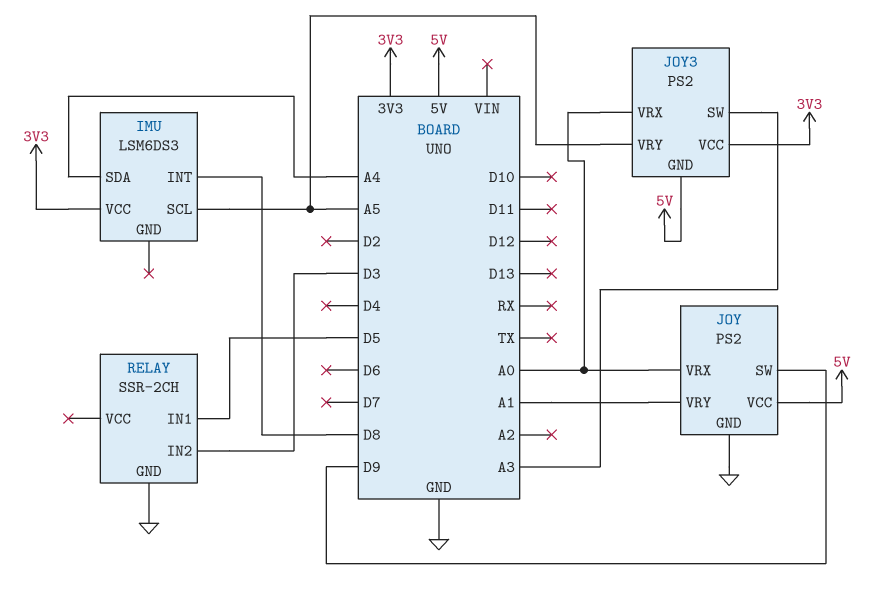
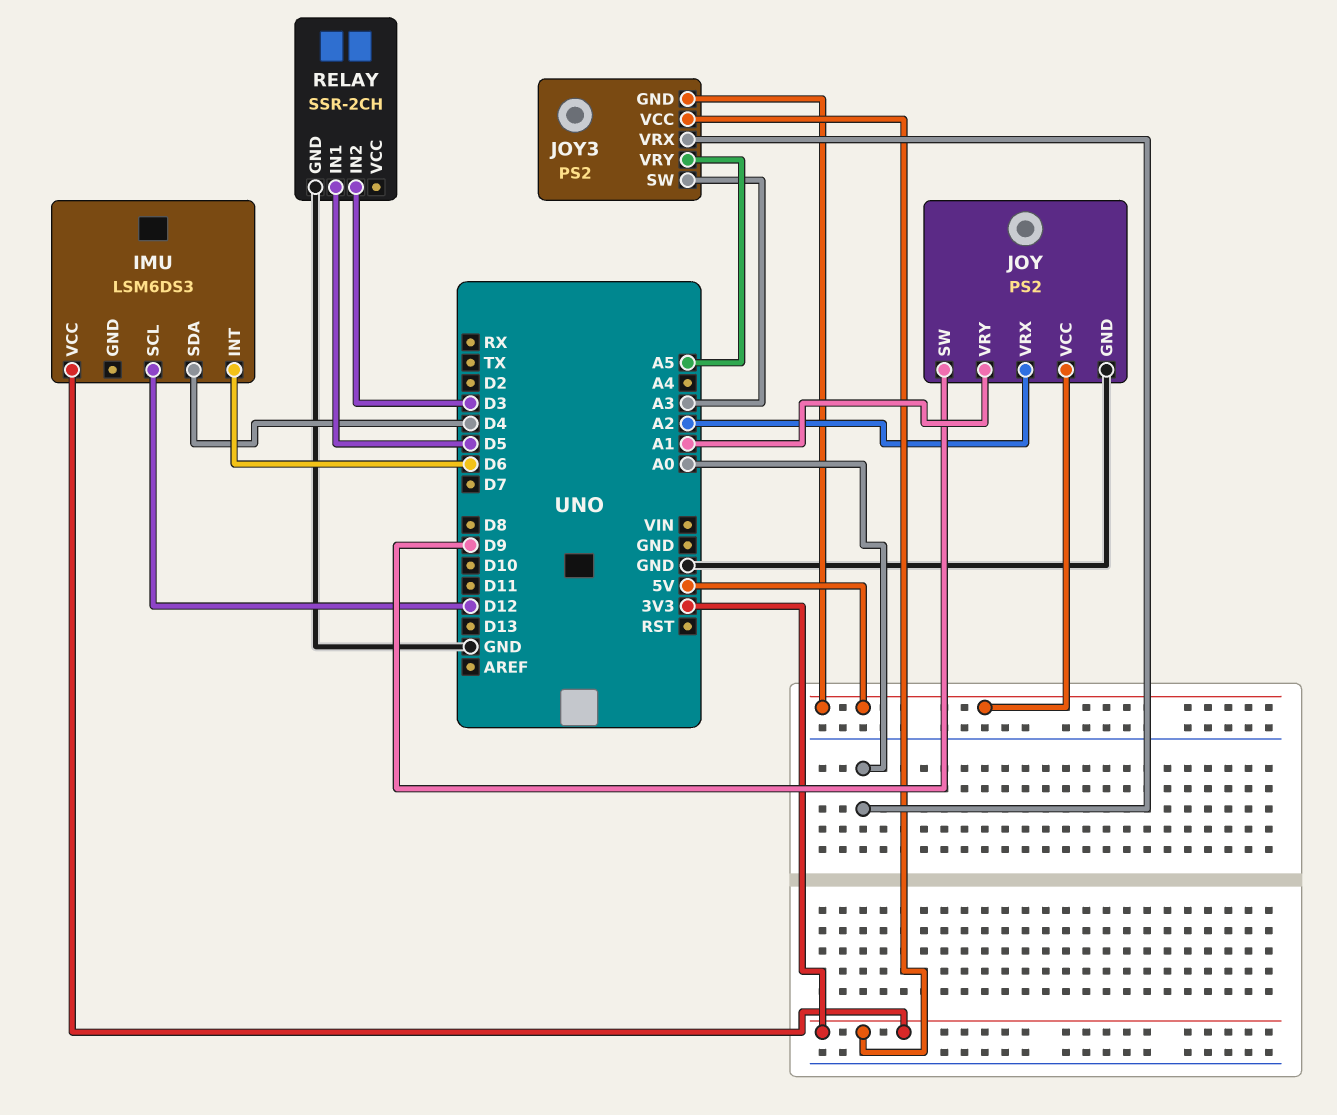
IMU pin INT: D8 -> D6
IMU pin SCL: A5 -> D12
IMU pin SDA: A4 -> D4
JOY pin VRX: A0 -> A2

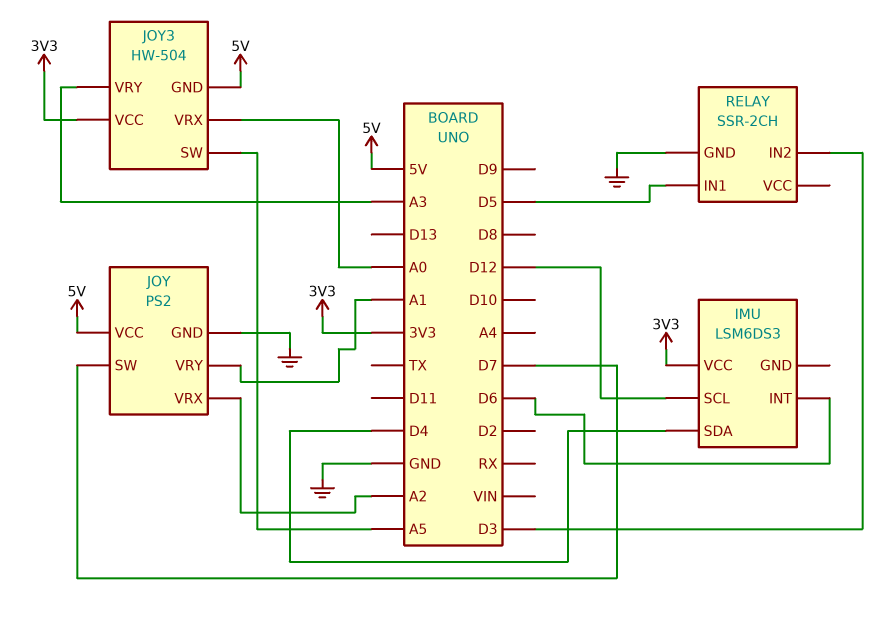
JOY pin SW: D9 -> D7
JOY3: PS2 -> HW-504
JOY3 pin SW: A3 -> A5
JOY3 pin VRY: A5 -> A3

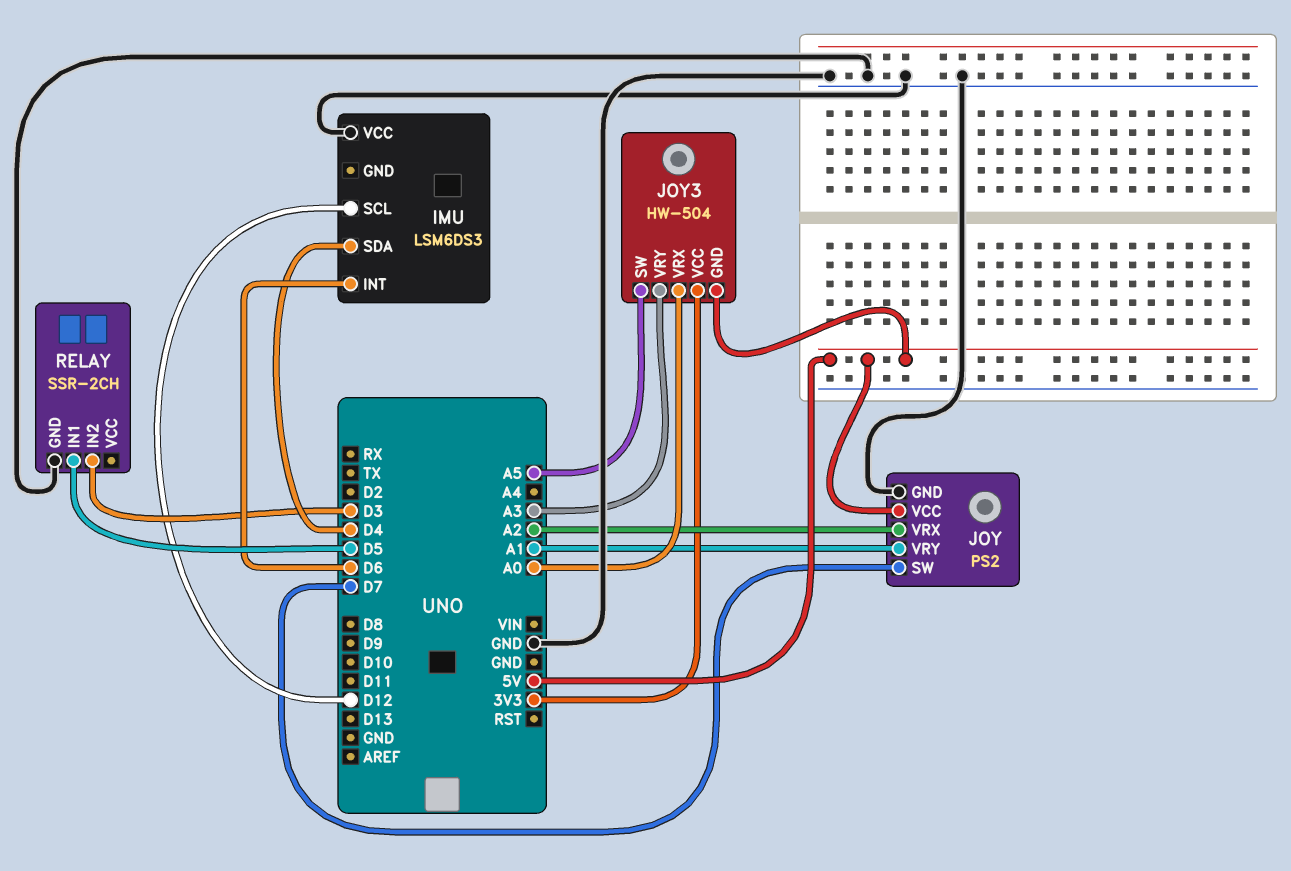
IMU pin VCC: 3V3 -> GND

